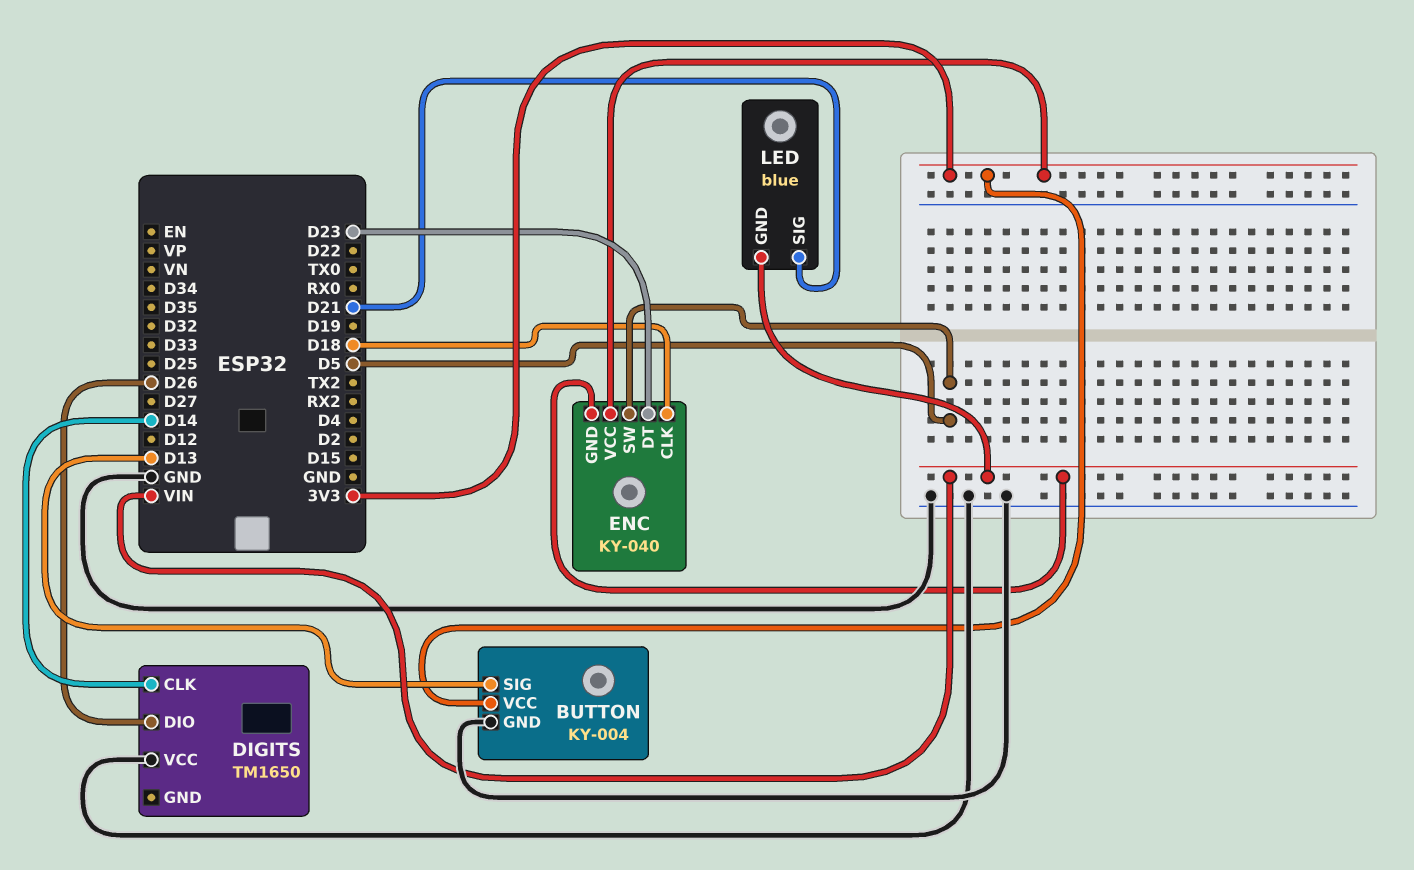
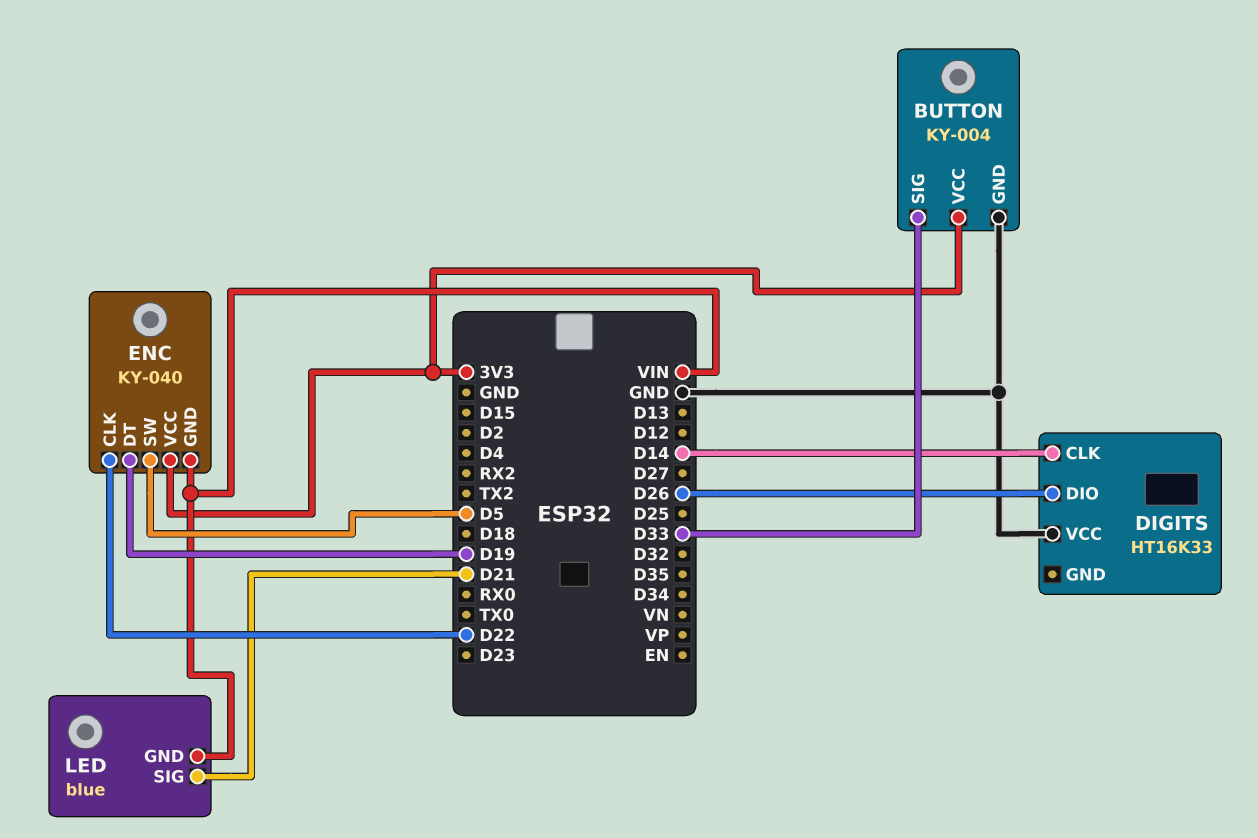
BUTTON pin SIG: D13 -> D33
DIGITS: TM1650 -> HT16K33
ENC pin CLK: D18 -> D22
ENC pin DT: D23 -> D19

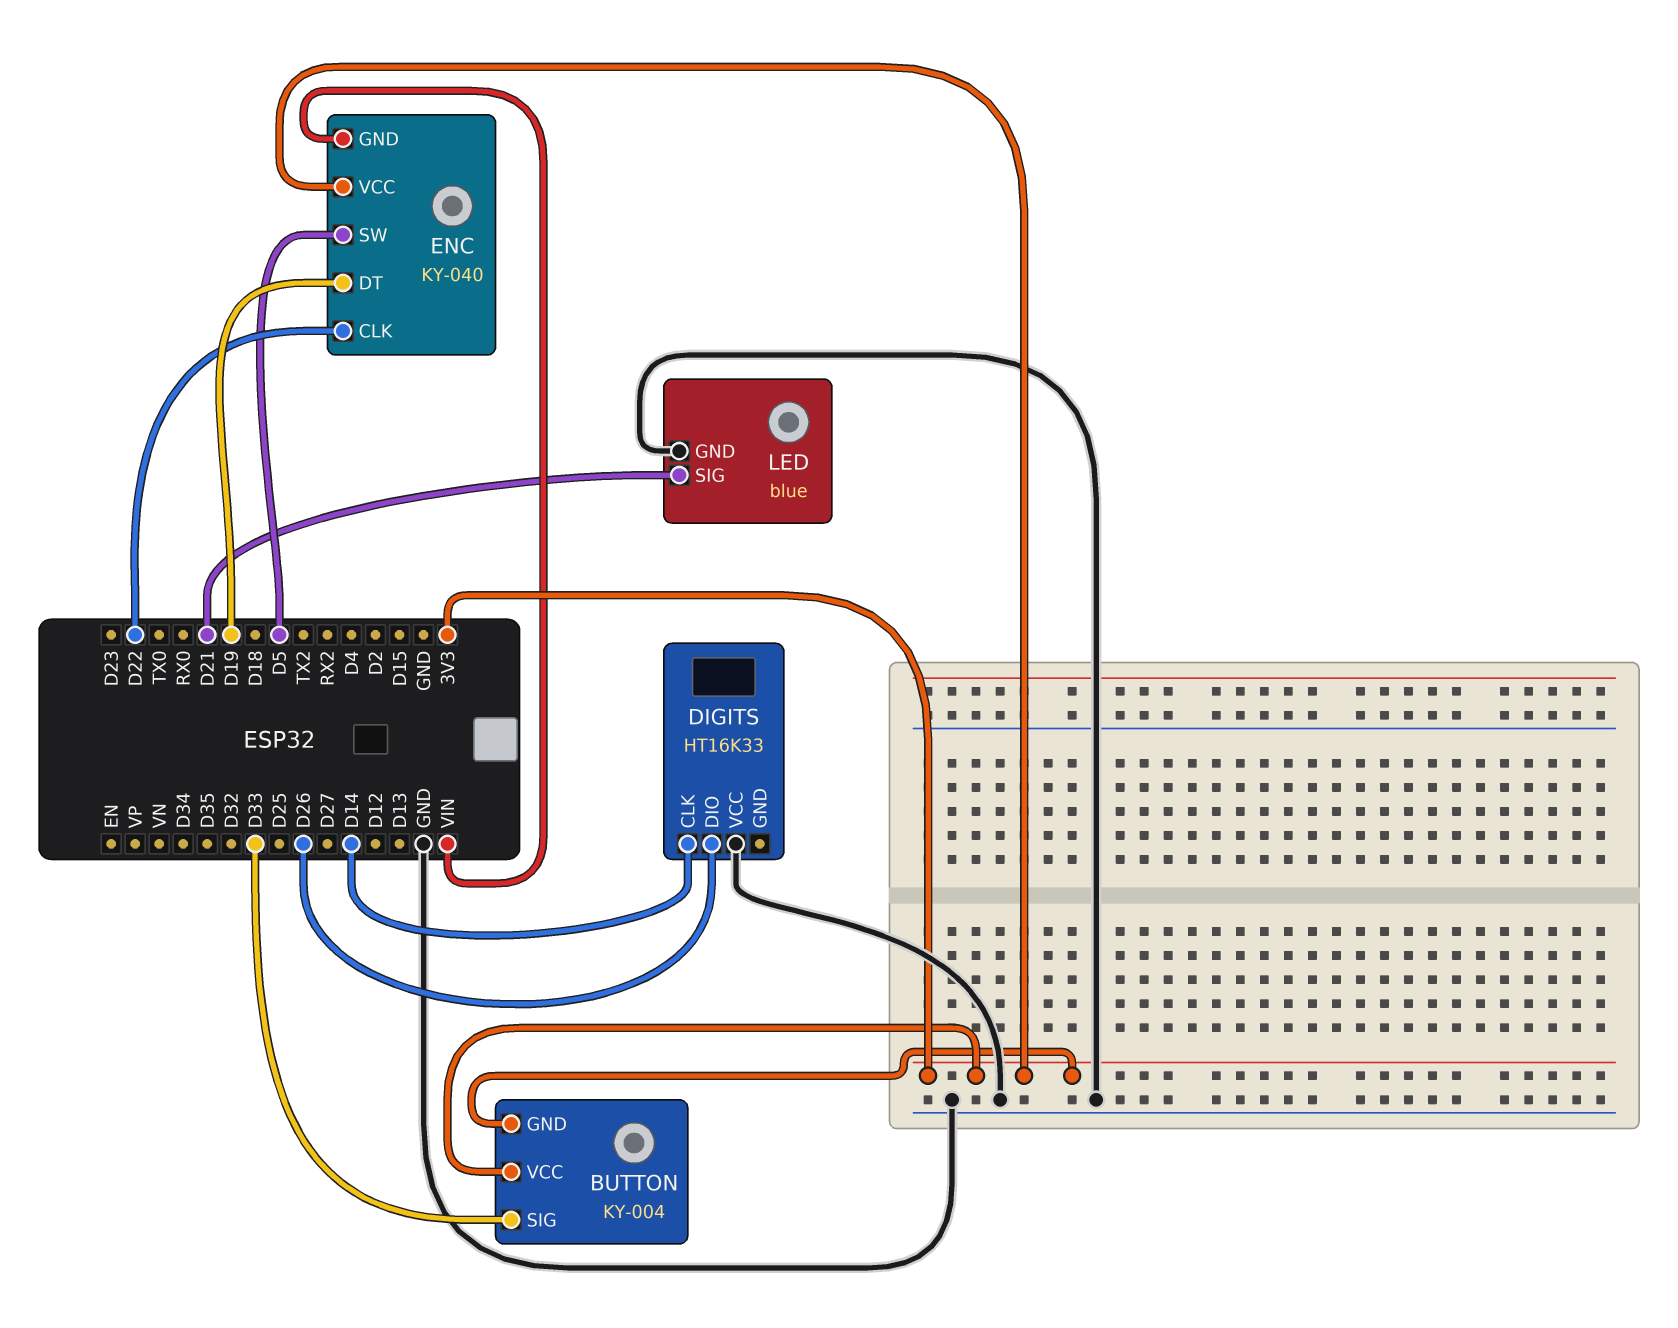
BUTTON pin GND: GND -> 3V3
LED pin GND: VIN -> GND

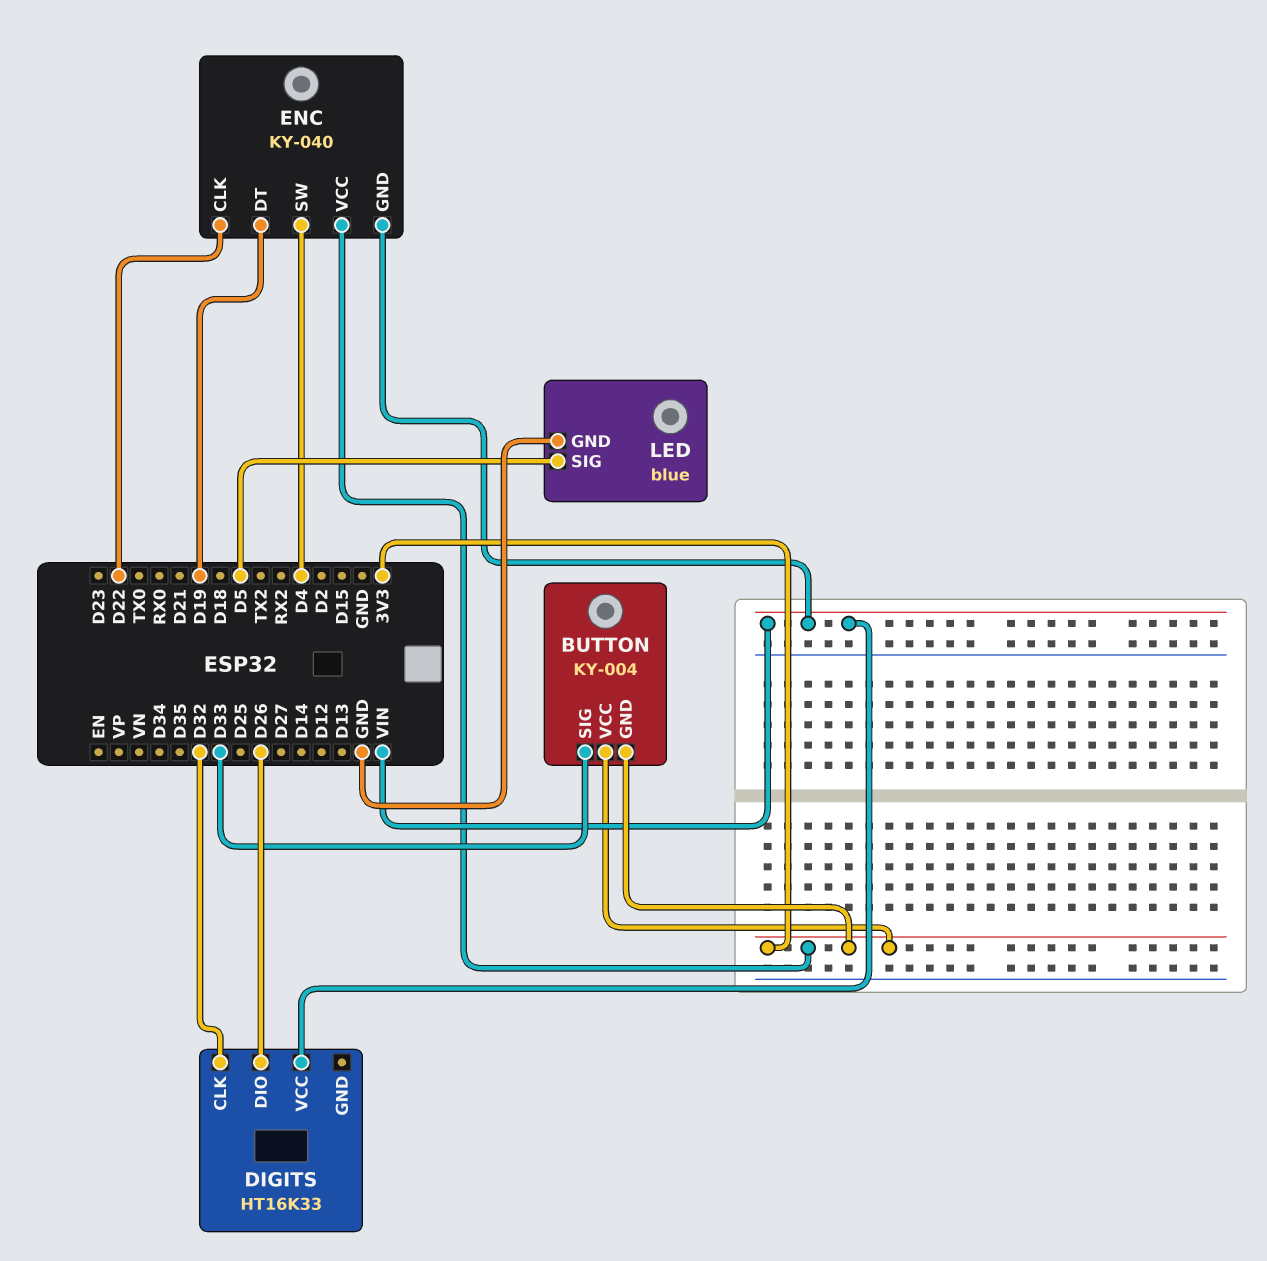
DIGITS pin CLK: D14 -> D32
DIGITS pin VCC: GND -> VIN
ENC pin SW: D5 -> D4
LED pin SIG: D21 -> D5

